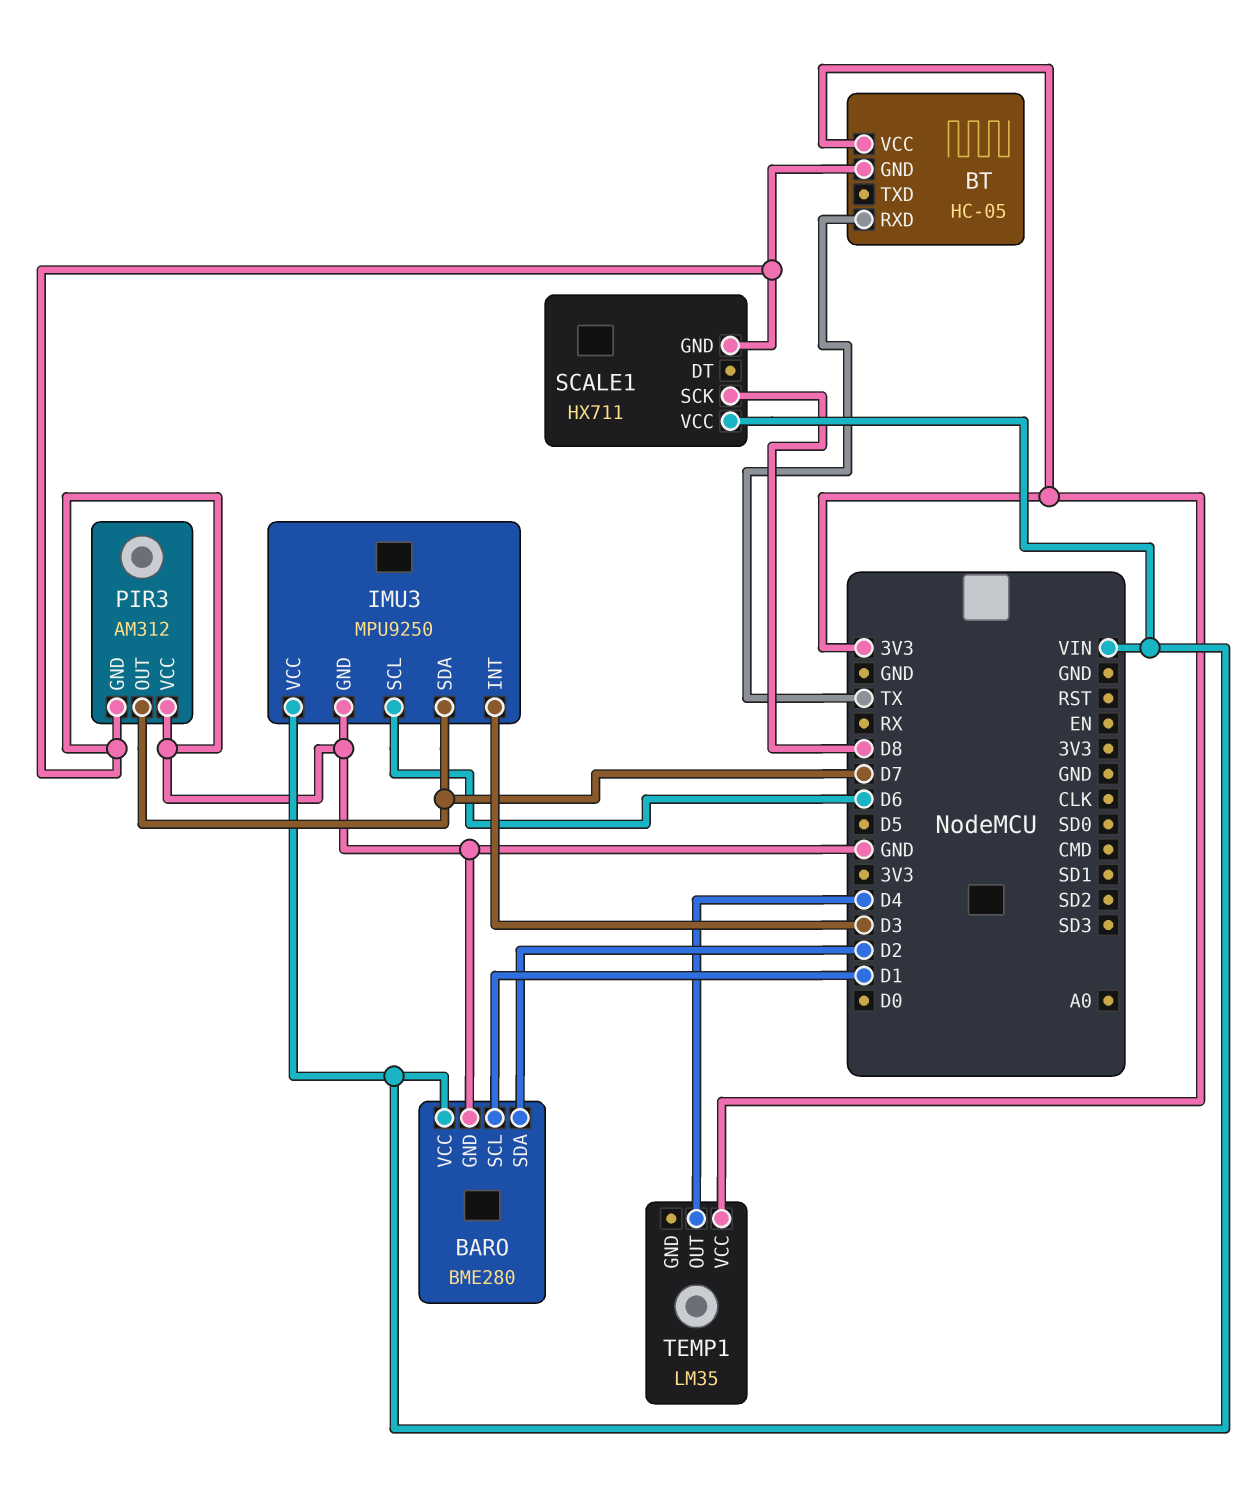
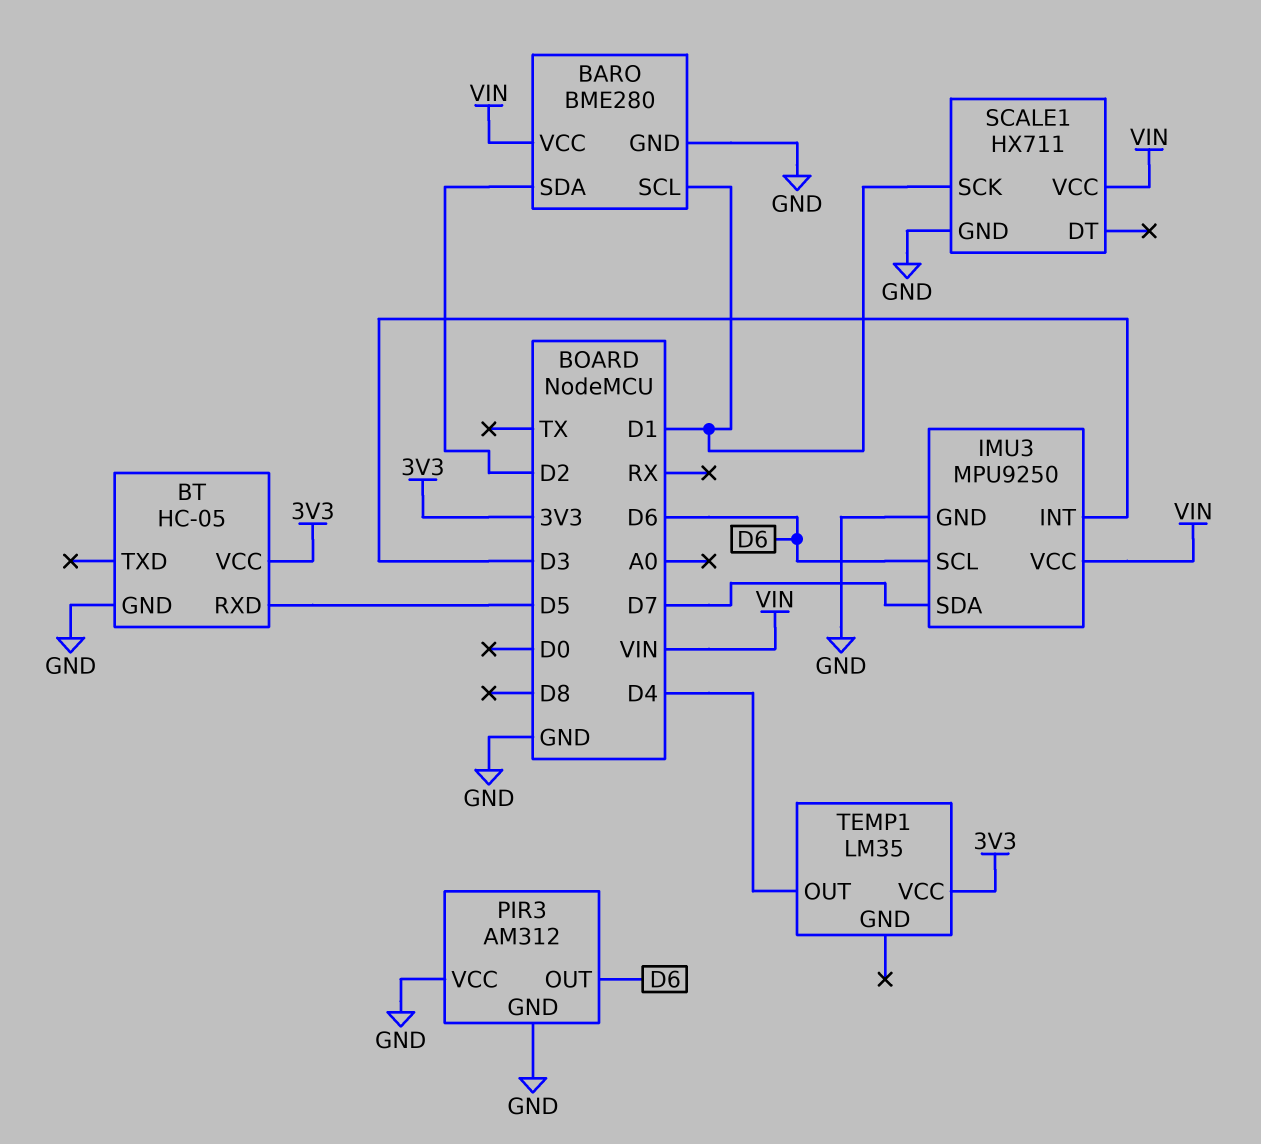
BT pin RXD: TX -> D5
PIR3 pin OUT: D7 -> D6
SCALE1 pin SCK: D8 -> D1

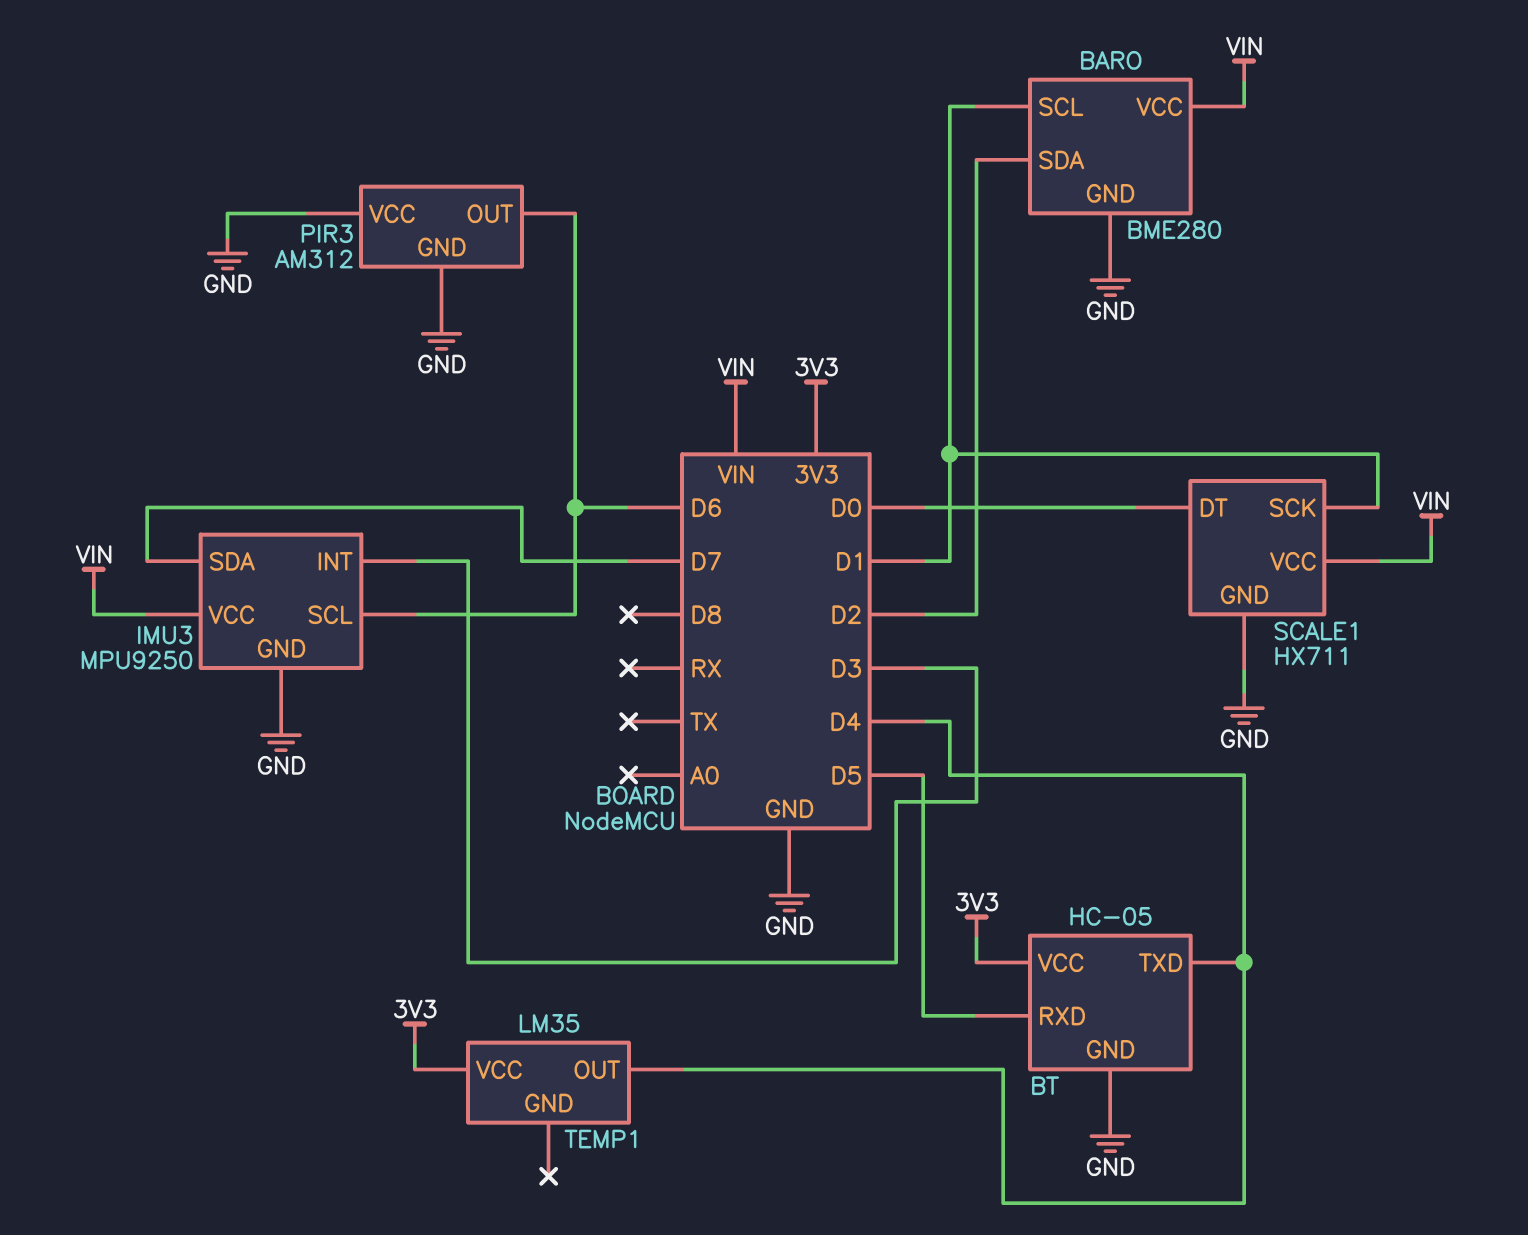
BT pin TXD: none -> D4
SCALE1 pin DT: none -> D0

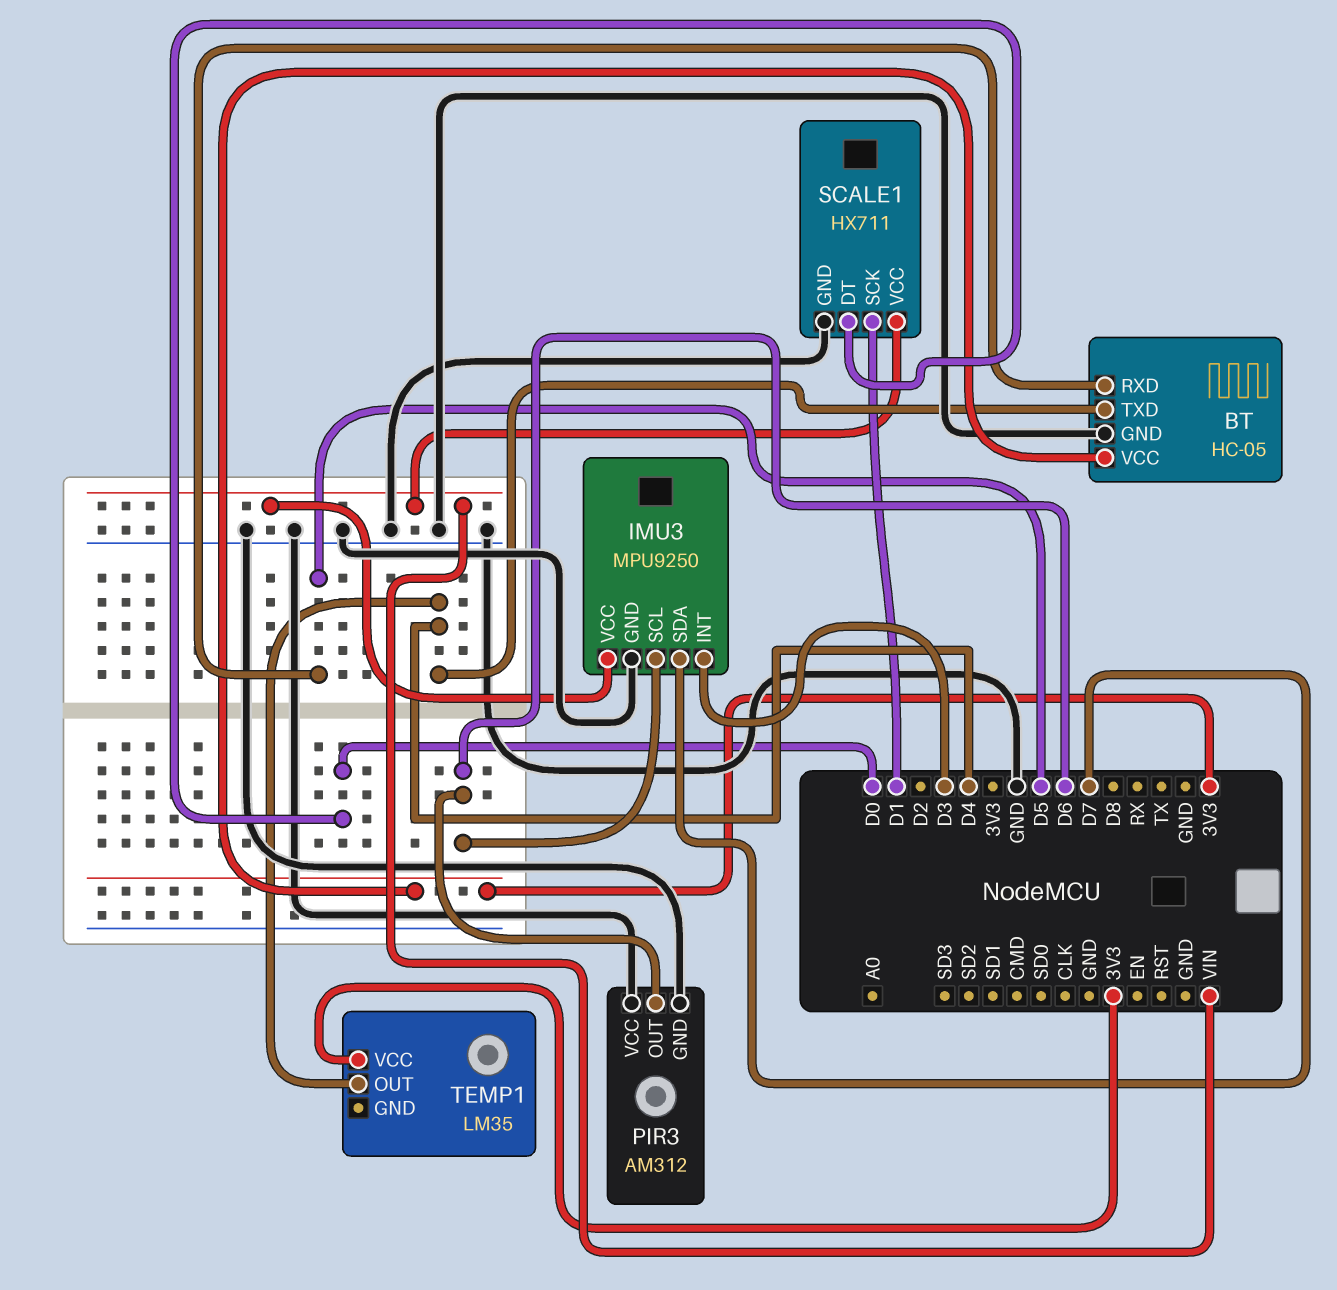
BARO: BME280 -> none
BARO pin GND: GND -> none
BARO pin SCL: D1 -> none
BARO pin SDA: D2 -> none
BARO pin VCC: VIN -> none

